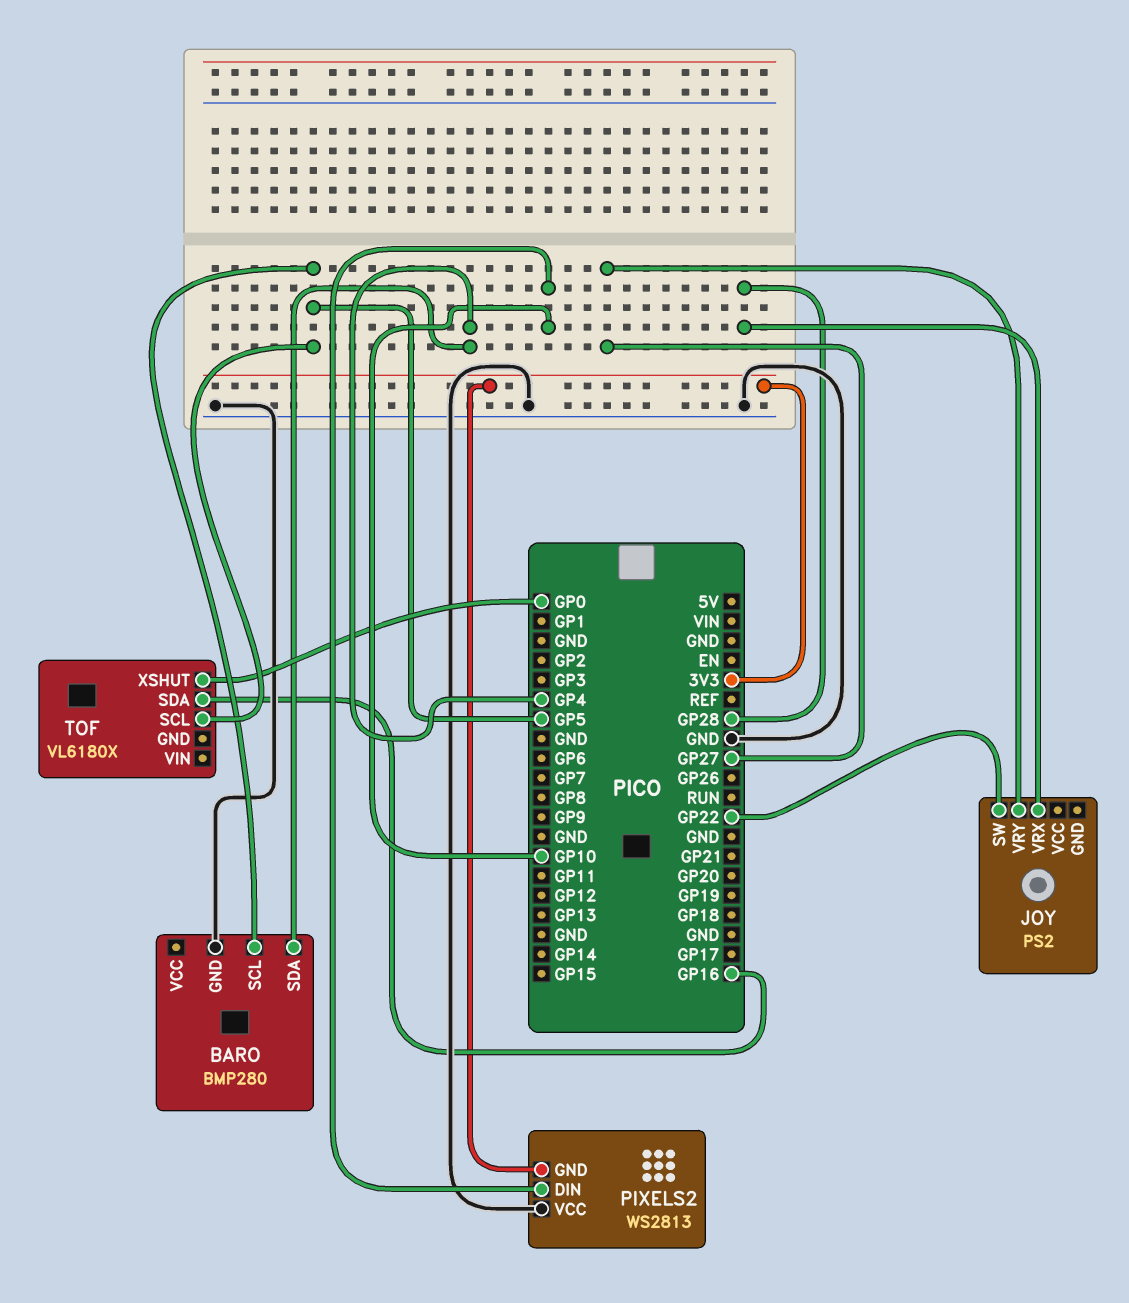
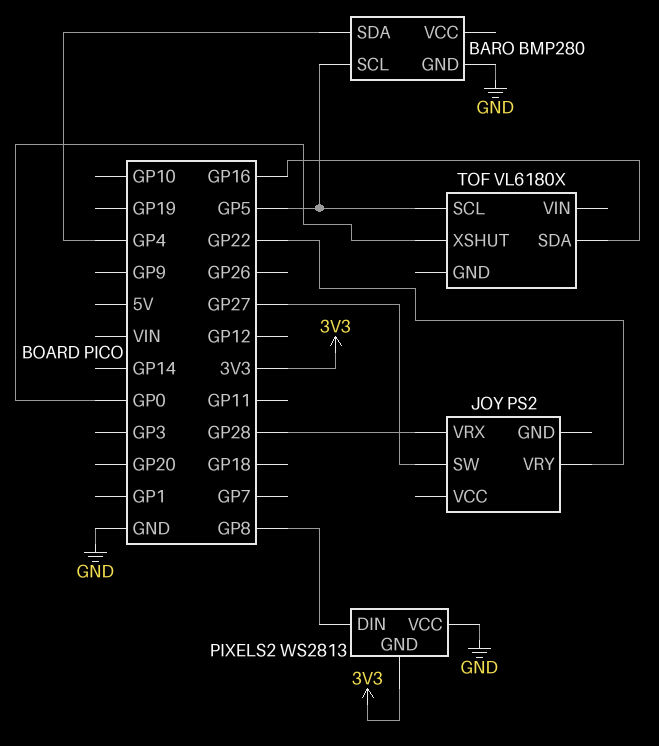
JOY pin SW: GP22 -> GP27
JOY pin VRY: GP27 -> GP22
PIXELS2 pin DIN: GP10 -> GP8

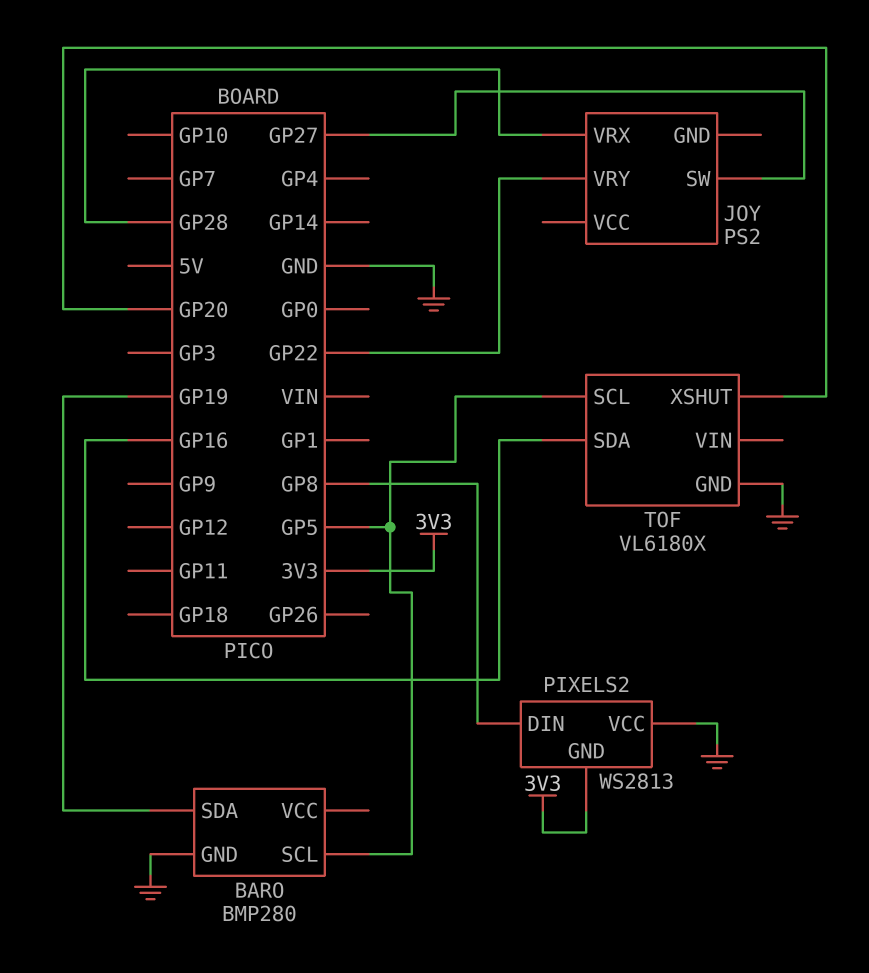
BARO pin SDA: GP4 -> GP19
TOF pin GND: none -> GND
TOF pin XSHUT: GP0 -> GP20

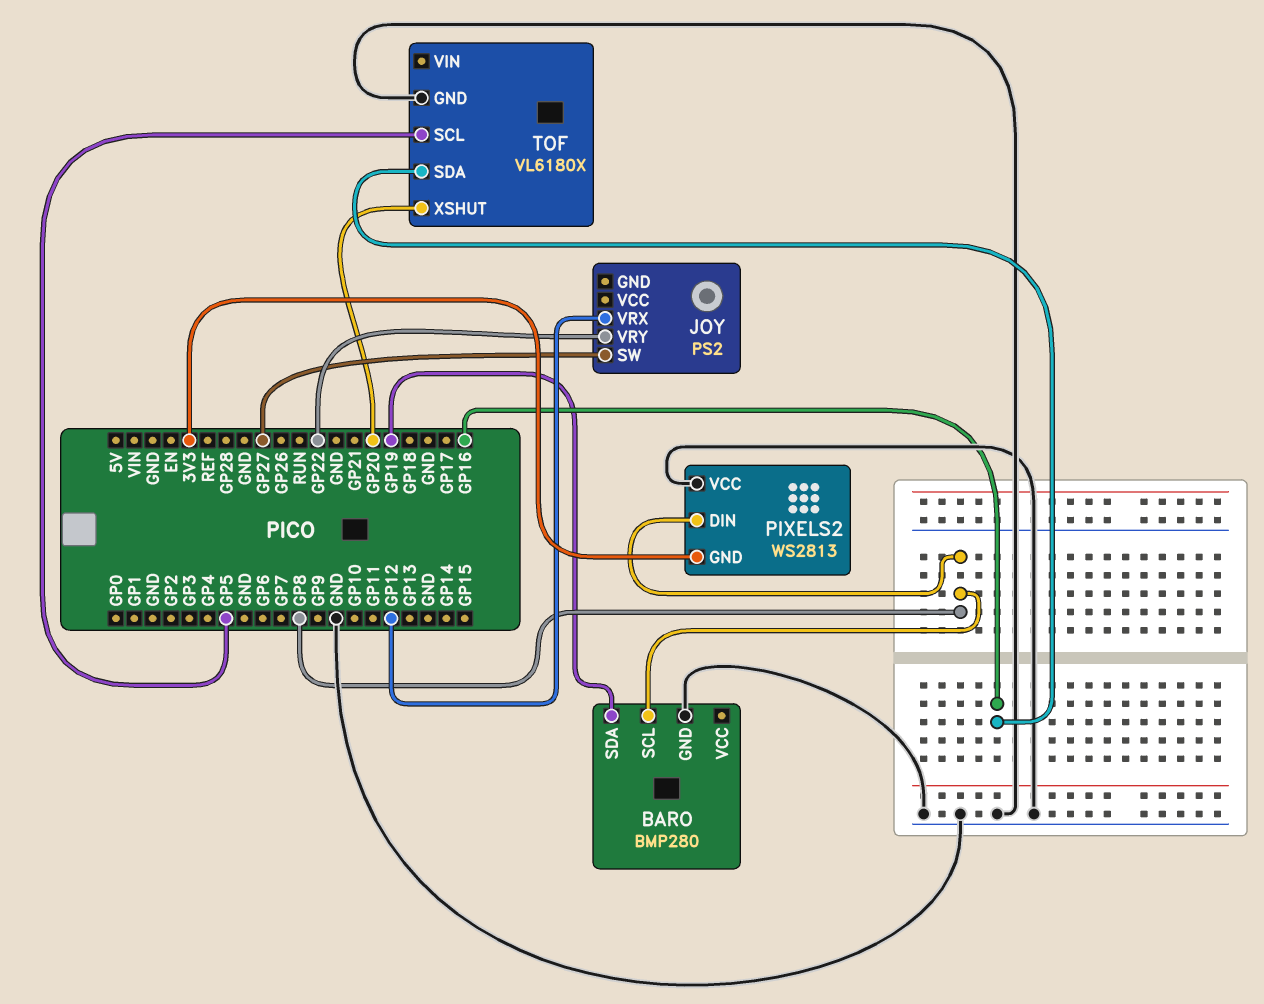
BARO pin SCL: GP5 -> GP8
JOY pin VRX: GP28 -> GP12

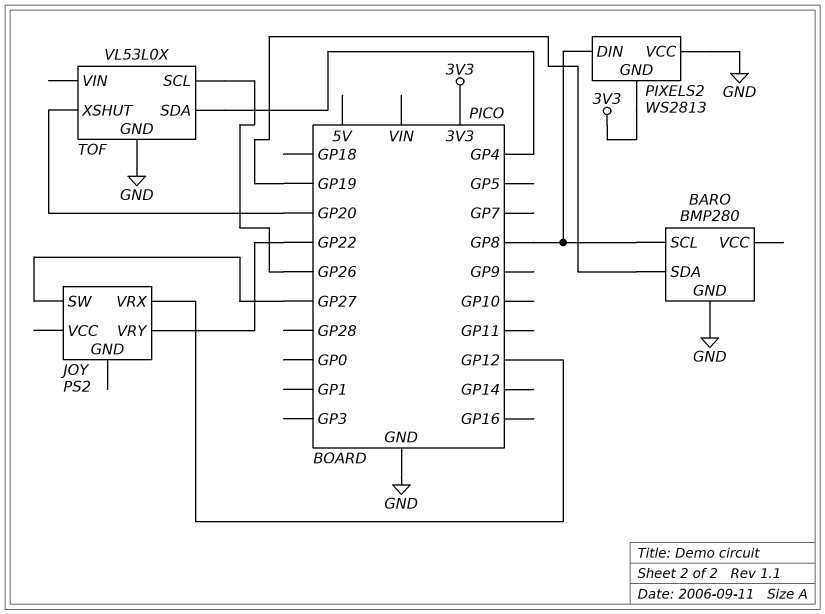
TOF: VL6180X -> VL53L0X
TOF pin SCL: GP5 -> GP26
TOF pin SDA: GP16 -> GP4

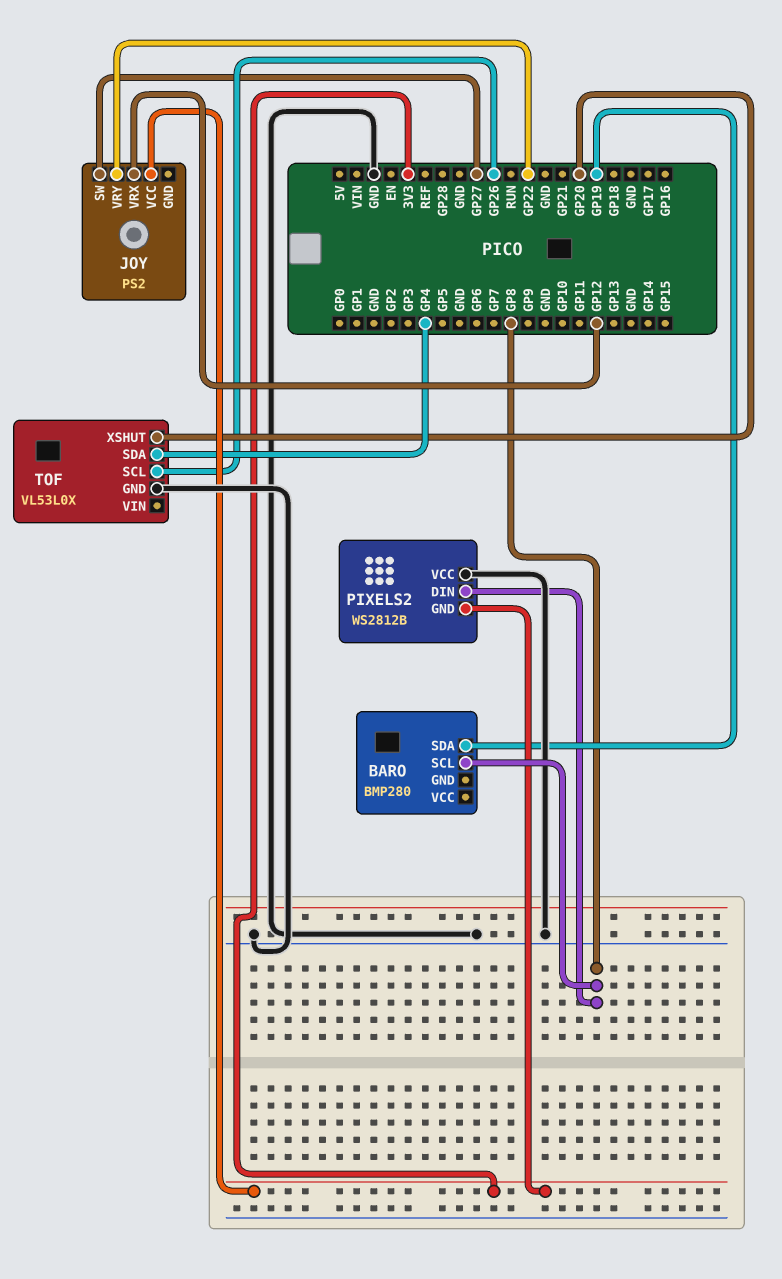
BARO pin GND: GND -> none
JOY pin VCC: none -> 3V3
PIXELS2: WS2813 -> WS2812B

